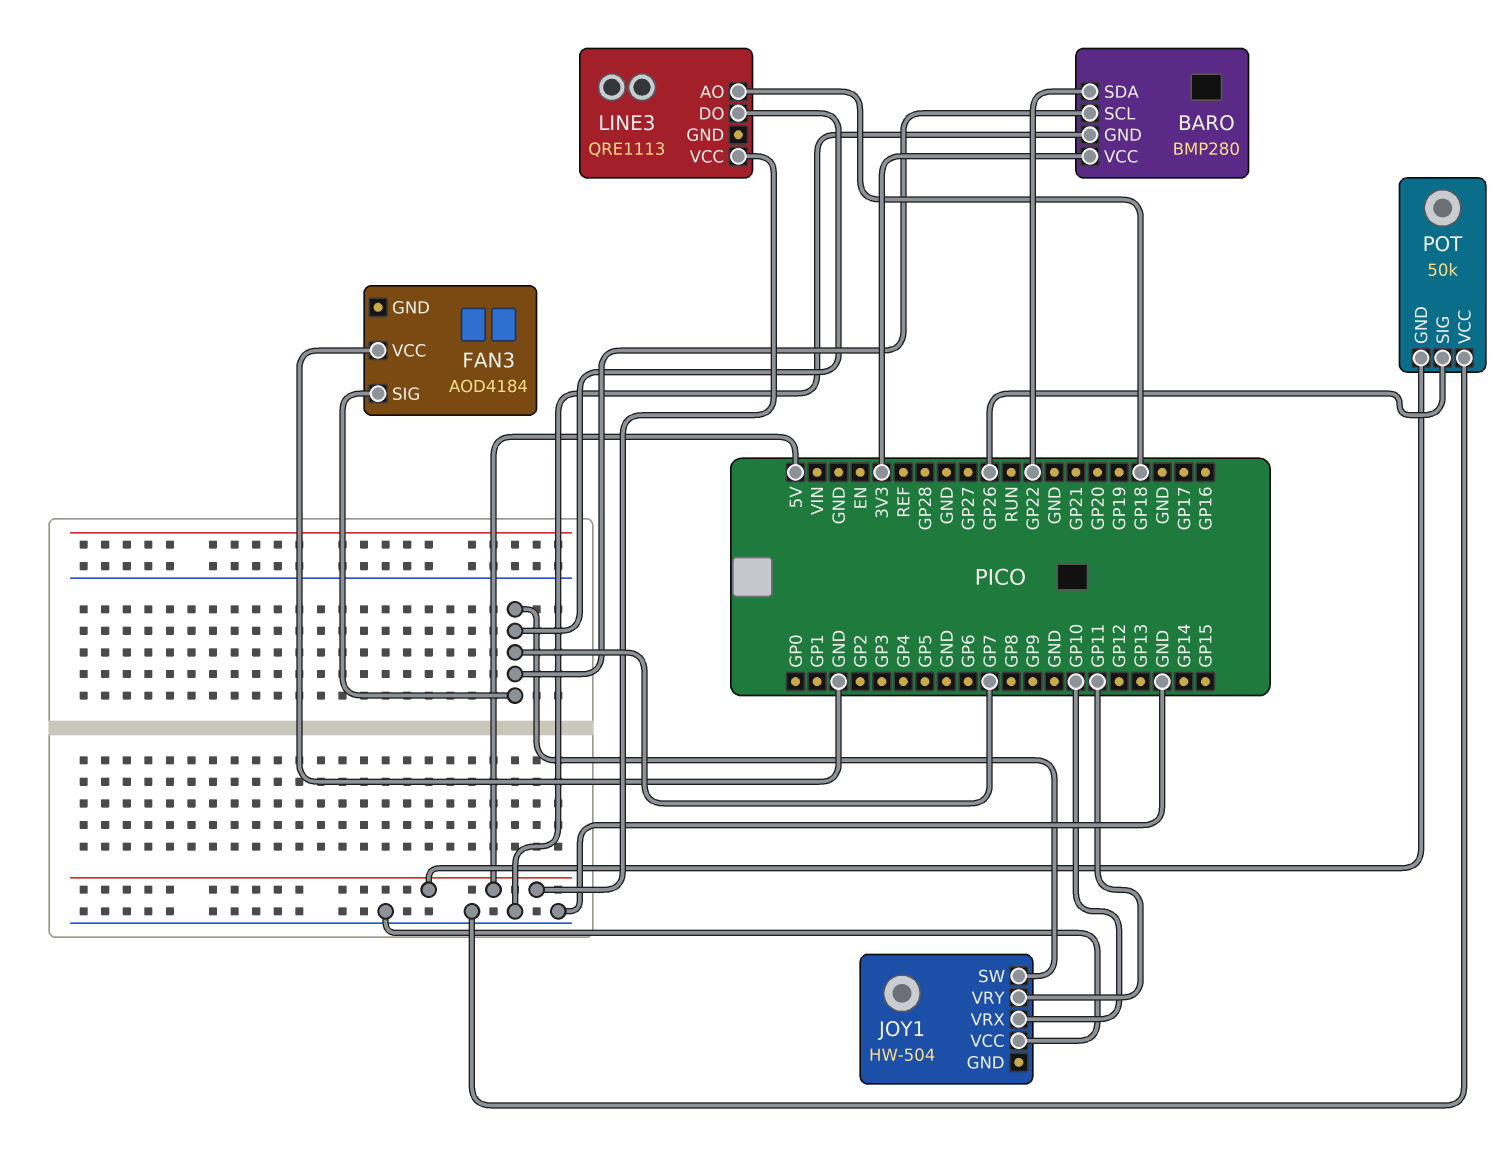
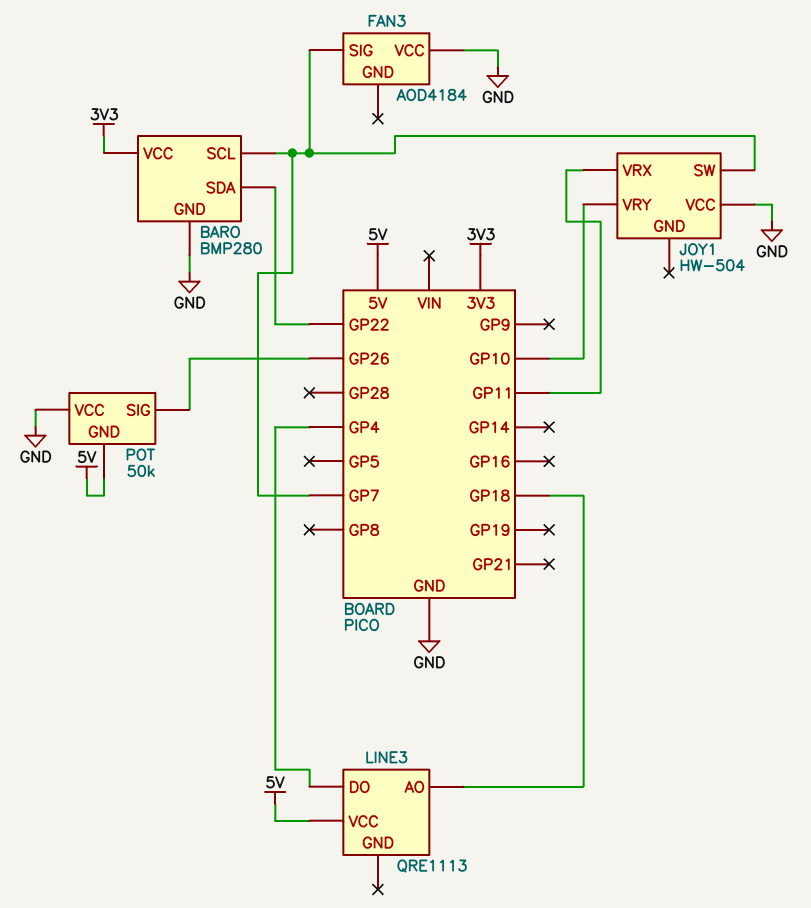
JOY1 pin VRX: GP10 -> GP11
JOY1 pin VRY: GP11 -> GP10
LINE3 pin DO: GP7 -> GP4

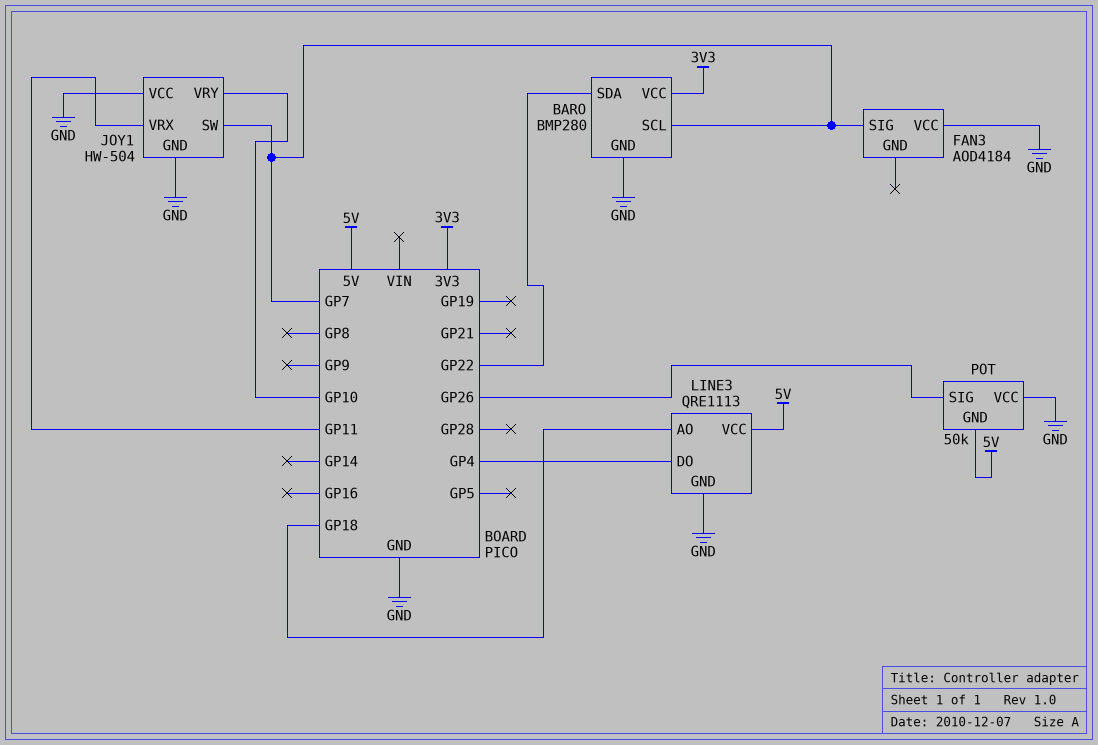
JOY1 pin GND: none -> GND
LINE3 pin GND: none -> GND

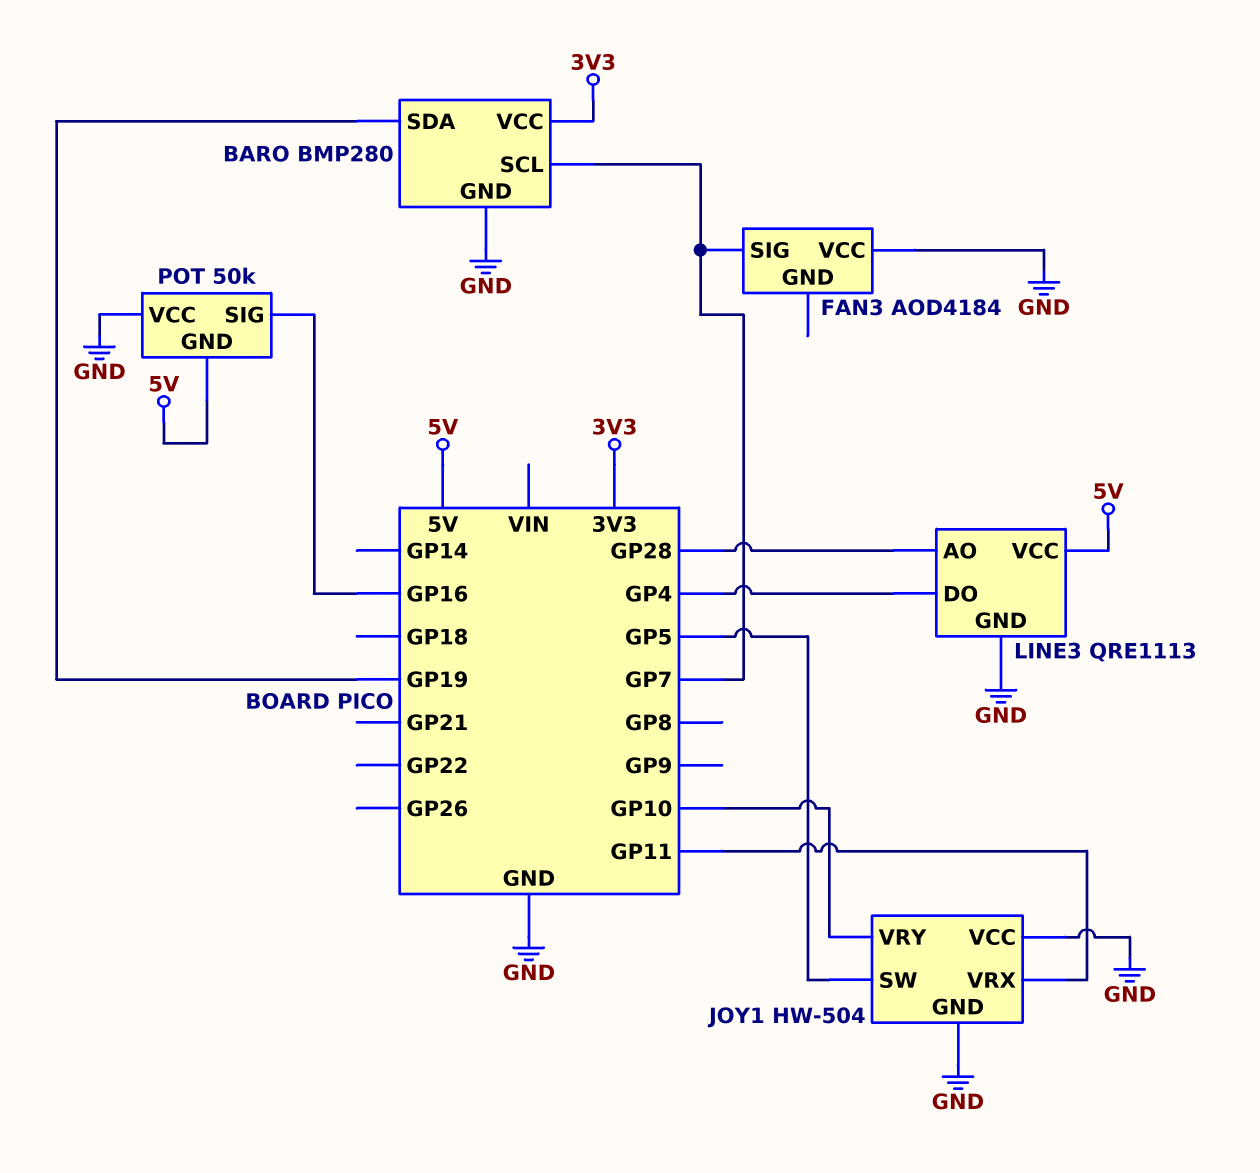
BARO pin SDA: GP22 -> GP19
JOY1 pin SW: GP7 -> GP5
LINE3 pin AO: GP18 -> GP28
POT pin SIG: GP26 -> GP16

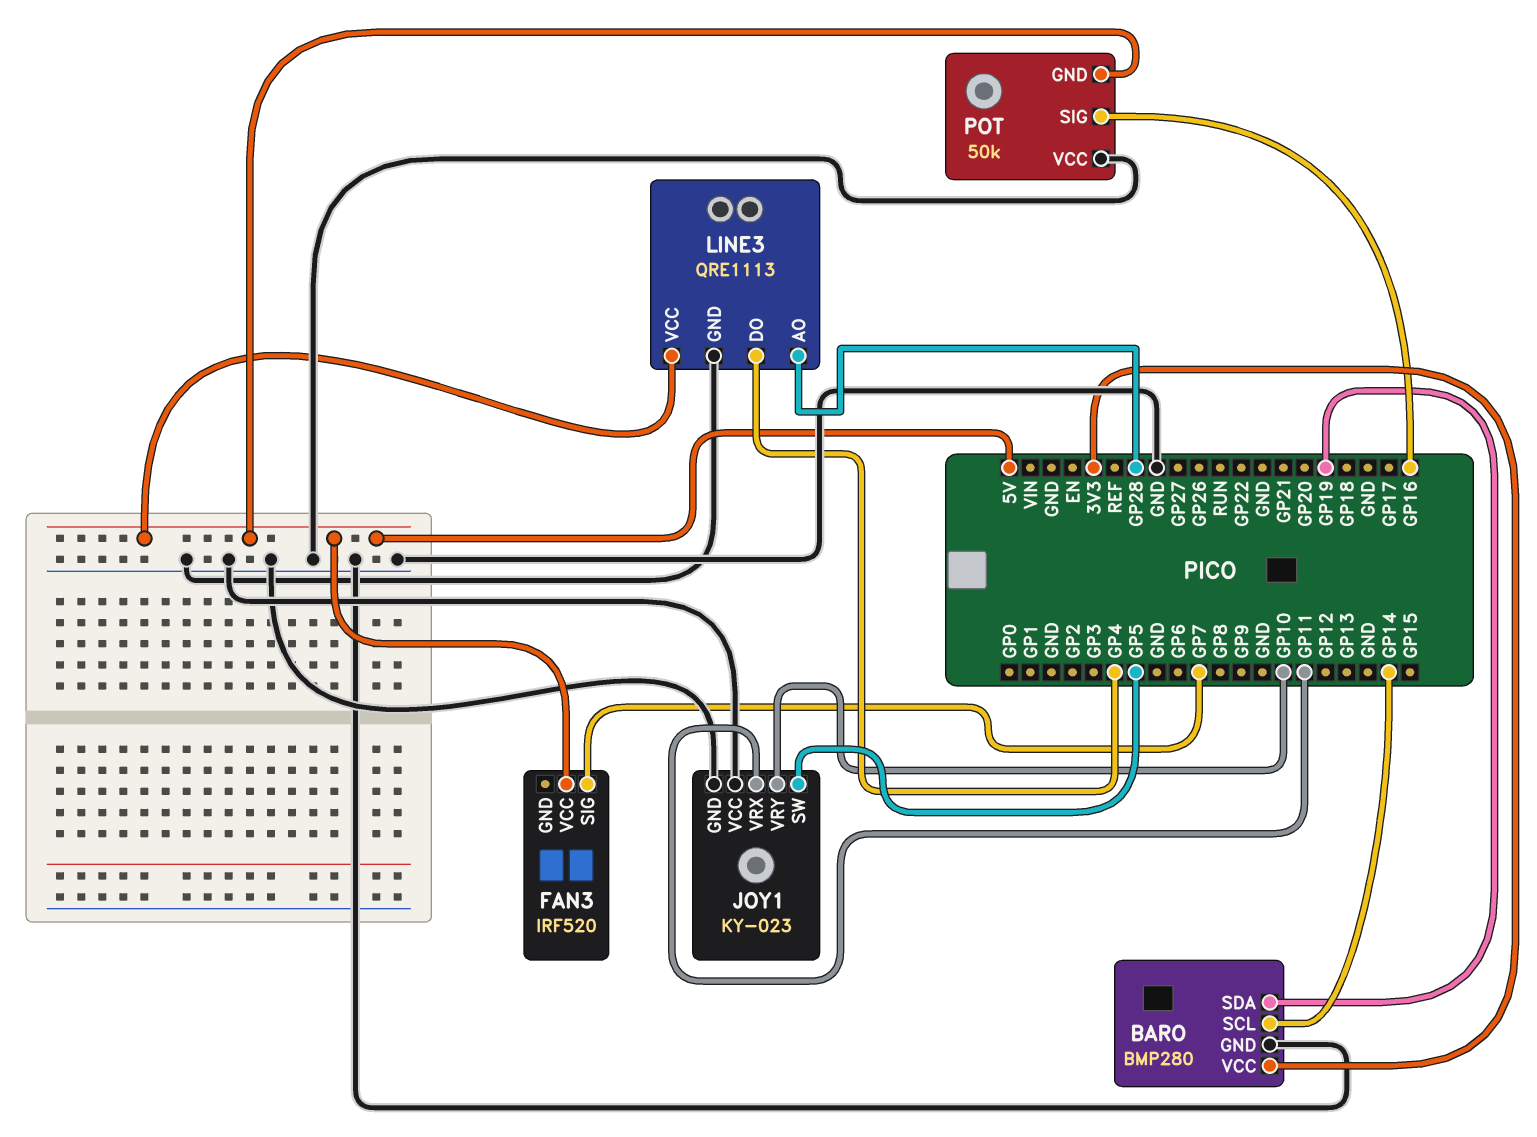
BARO pin SCL: GP7 -> GP14
FAN3: AOD4184 -> IRF520
FAN3 pin VCC: GND -> 5V
JOY1: HW-504 -> KY-023

